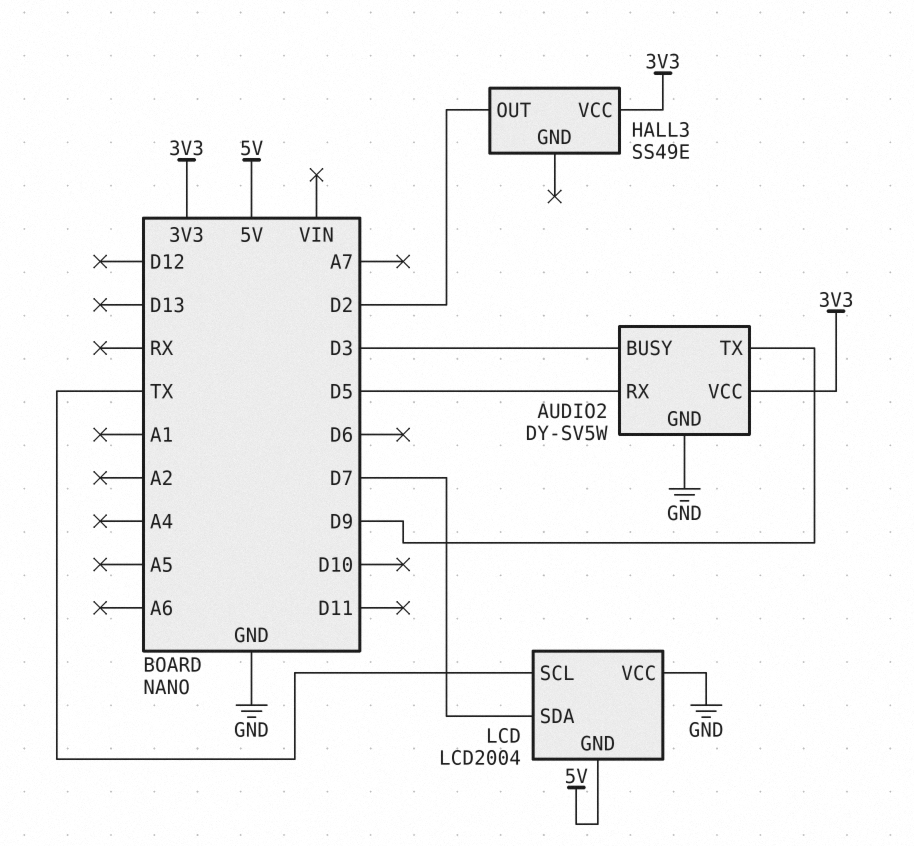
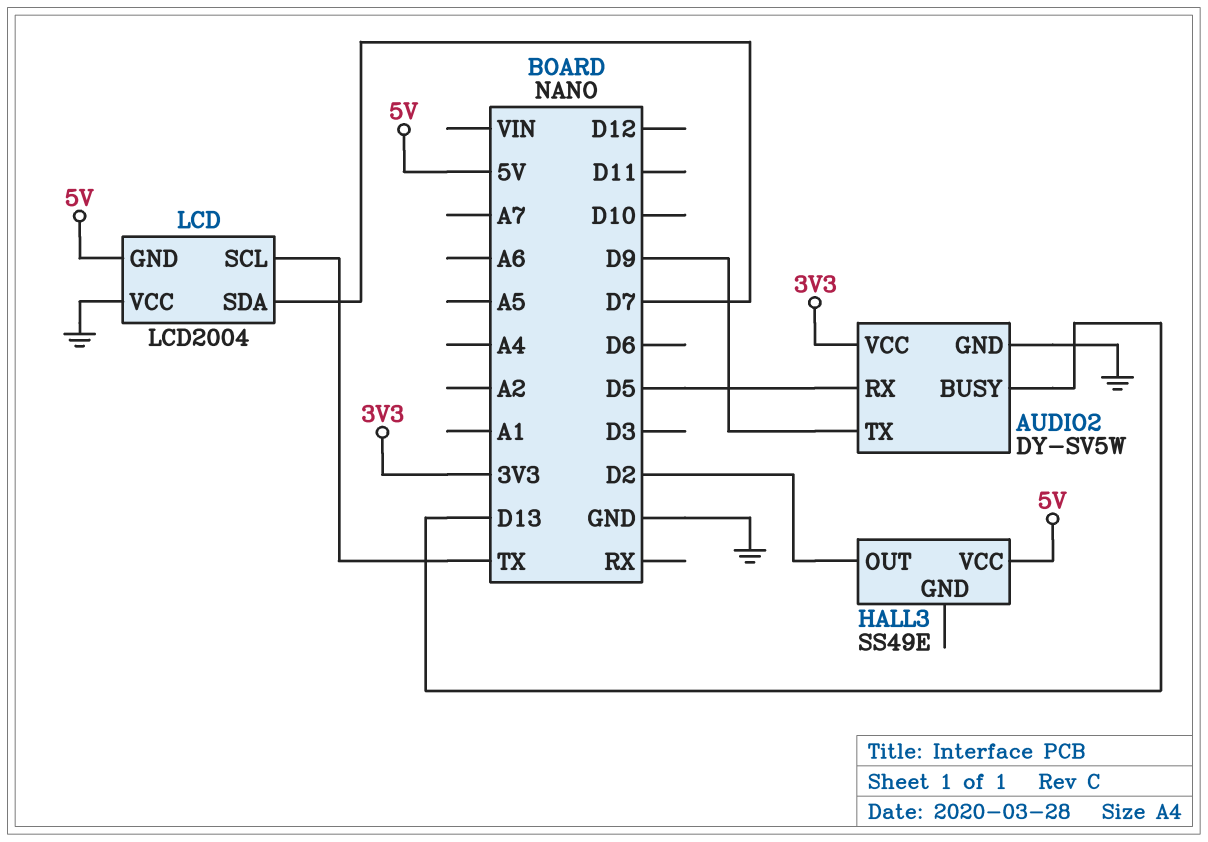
AUDIO2 pin BUSY: D3 -> D13
HALL3 pin VCC: 3V3 -> 5V

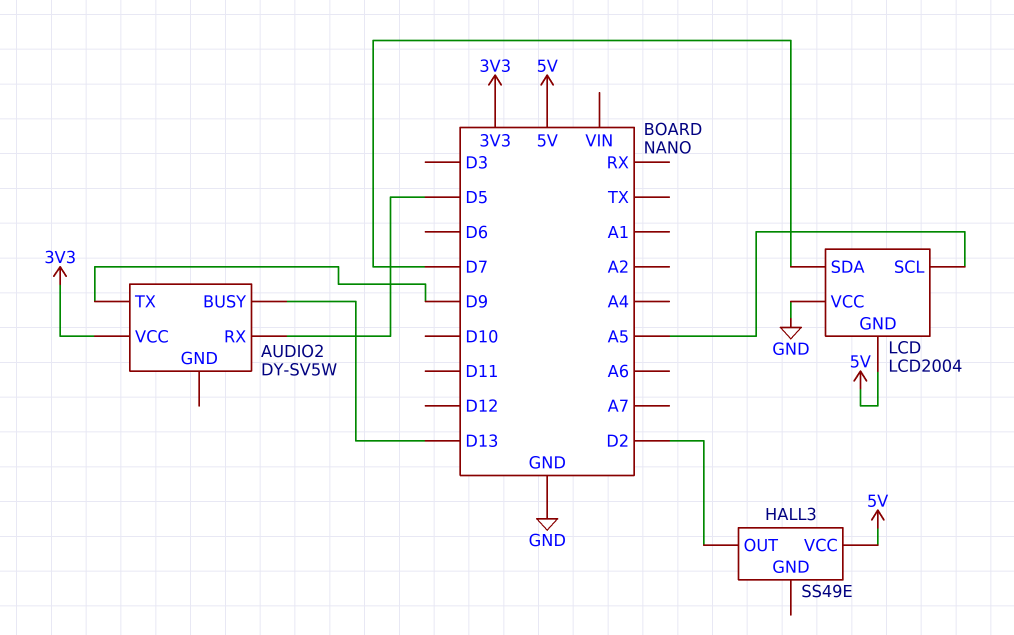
AUDIO2 pin GND: GND -> none
LCD pin SCL: TX -> A5

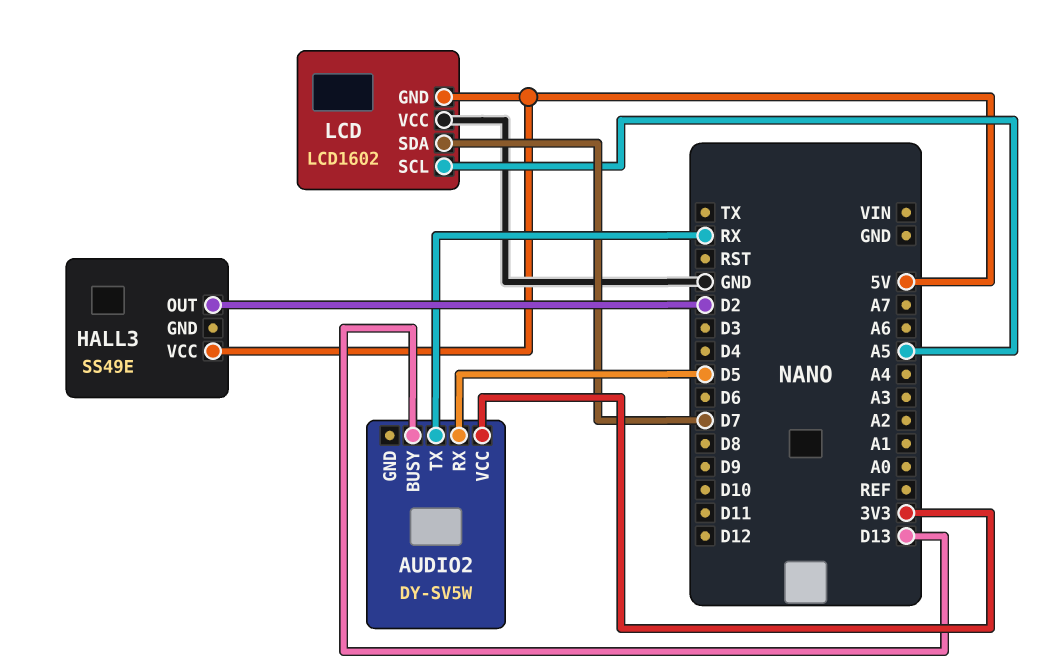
AUDIO2 pin TX: D9 -> RX
LCD: LCD2004 -> LCD1602

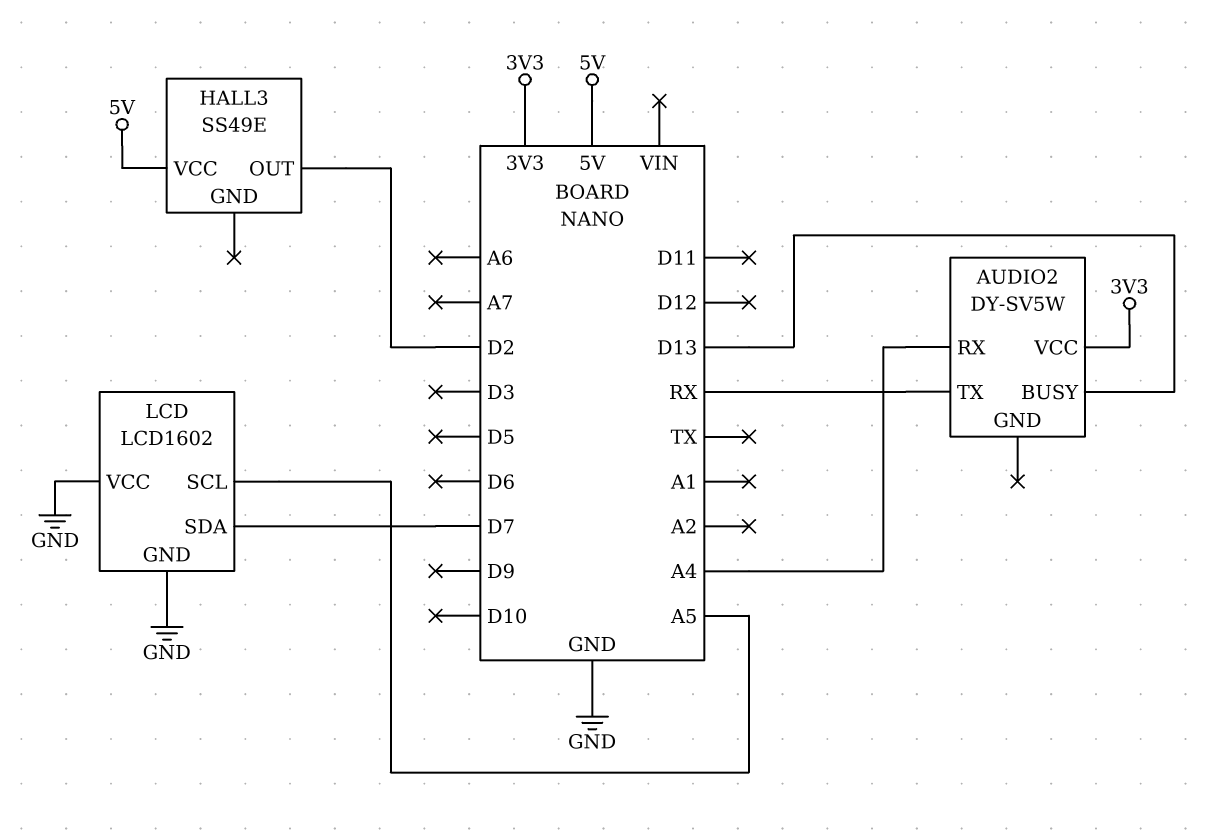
AUDIO2 pin RX: D5 -> A4
LCD pin GND: 5V -> GND

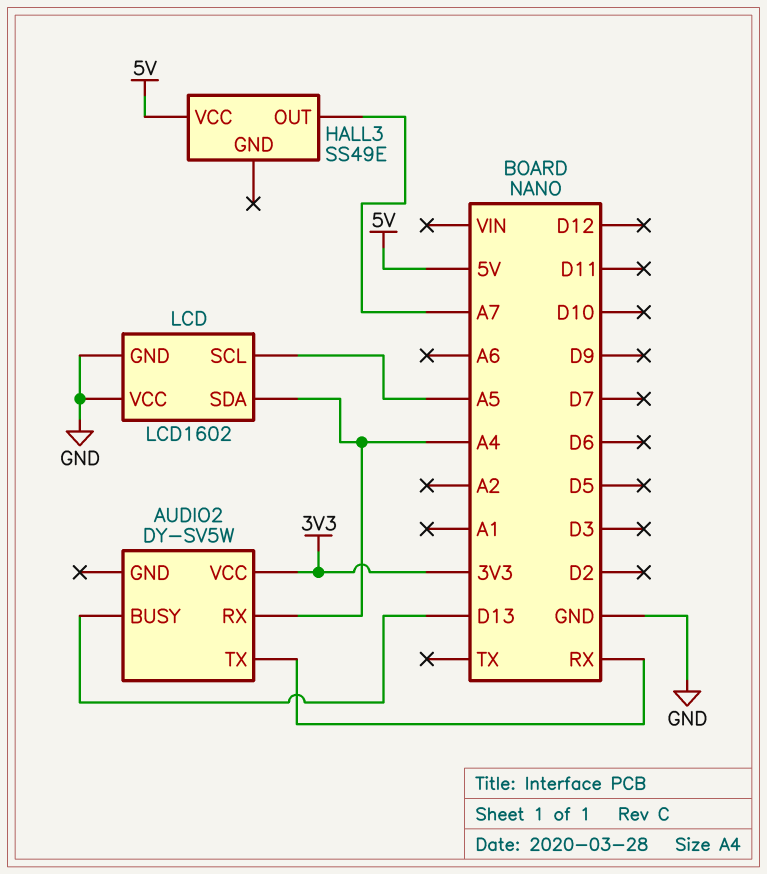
HALL3 pin OUT: D2 -> A7
LCD pin SDA: D7 -> A4

